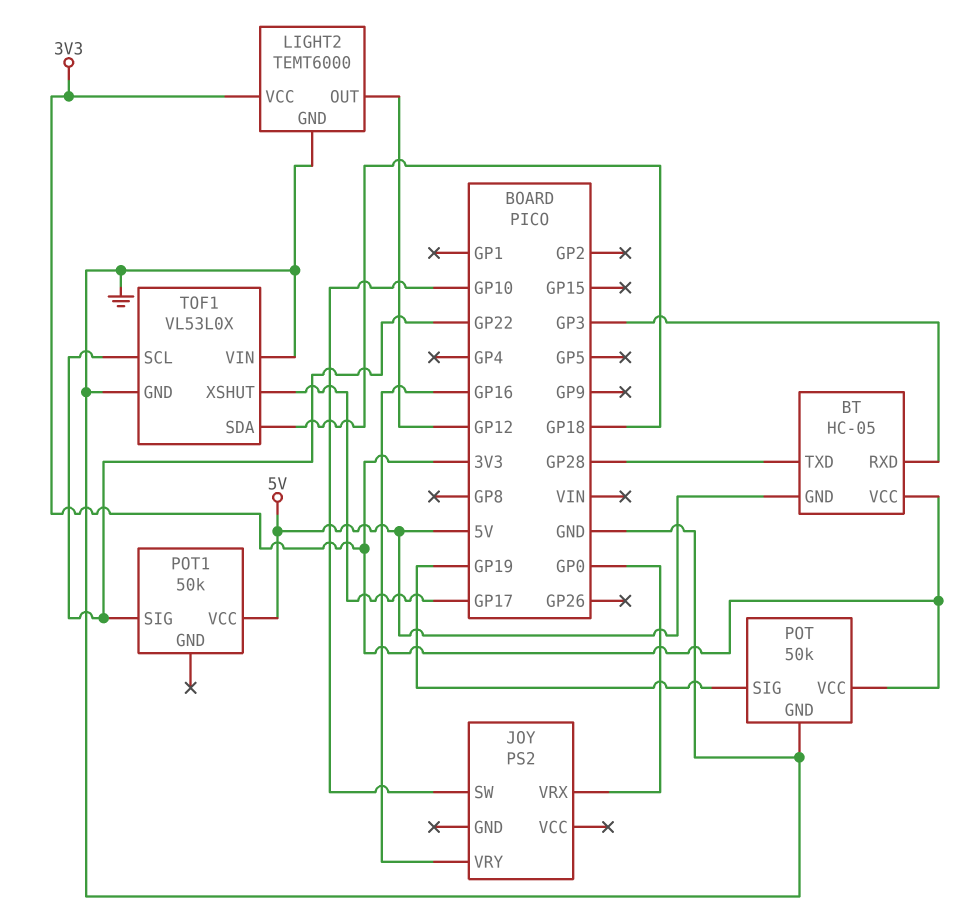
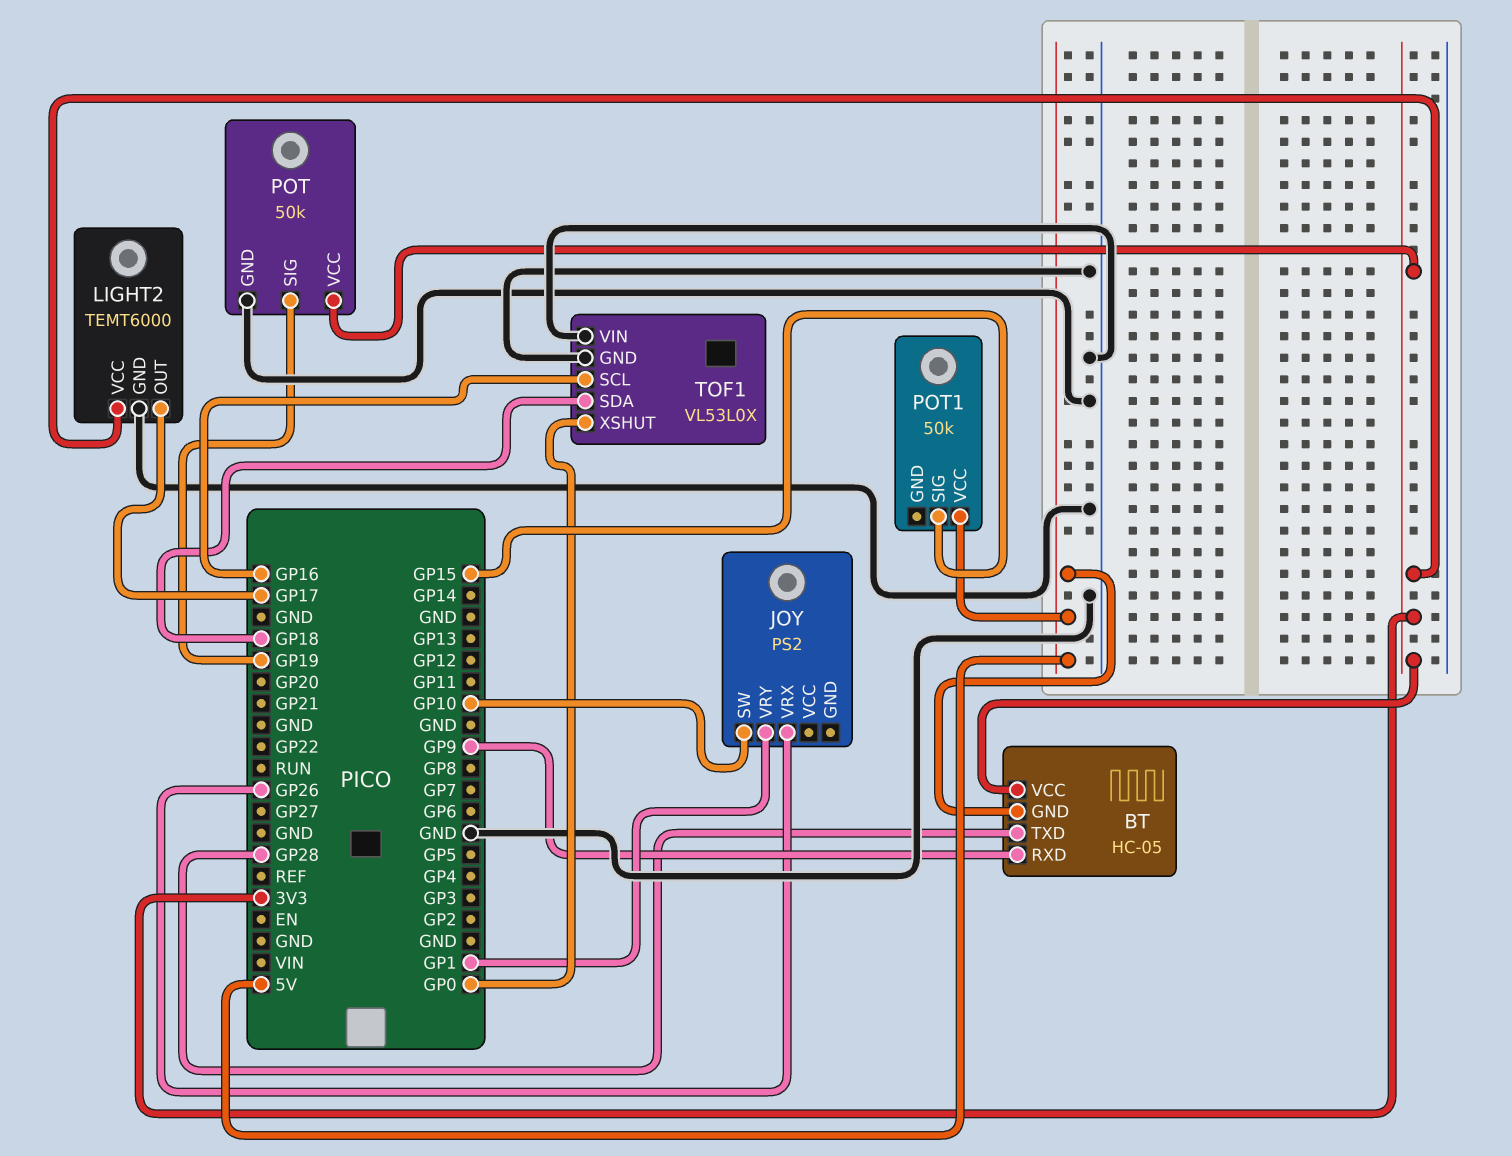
BT pin RXD: GP3 -> GP9
JOY pin VRX: GP0 -> GP26
JOY pin VRY: GP16 -> GP1
LIGHT2 pin OUT: GP12 -> GP17
POT1 pin SIG: GP22 -> GP15
TOF1 pin SCL: GP22 -> GP16
TOF1 pin XSHUT: GP17 -> GP0

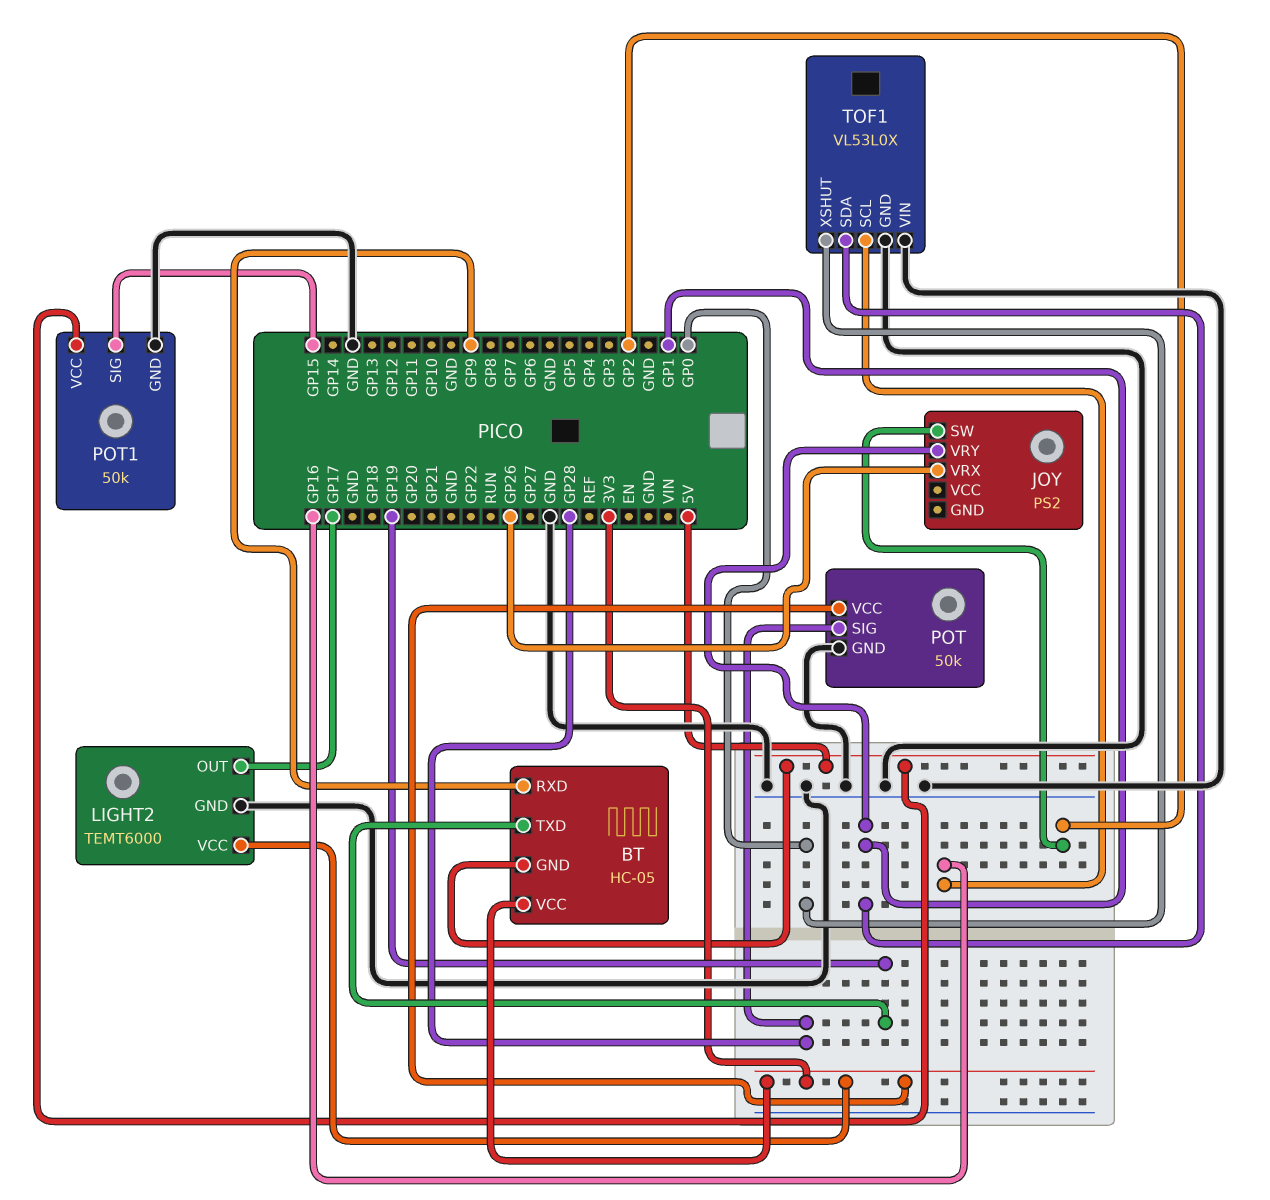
BT pin TXD: GP28 -> GP19
JOY pin SW: GP10 -> GP2
POT pin SIG: GP19 -> GP28
POT1 pin GND: none -> GND
TOF1 pin SDA: GP18 -> GP1

